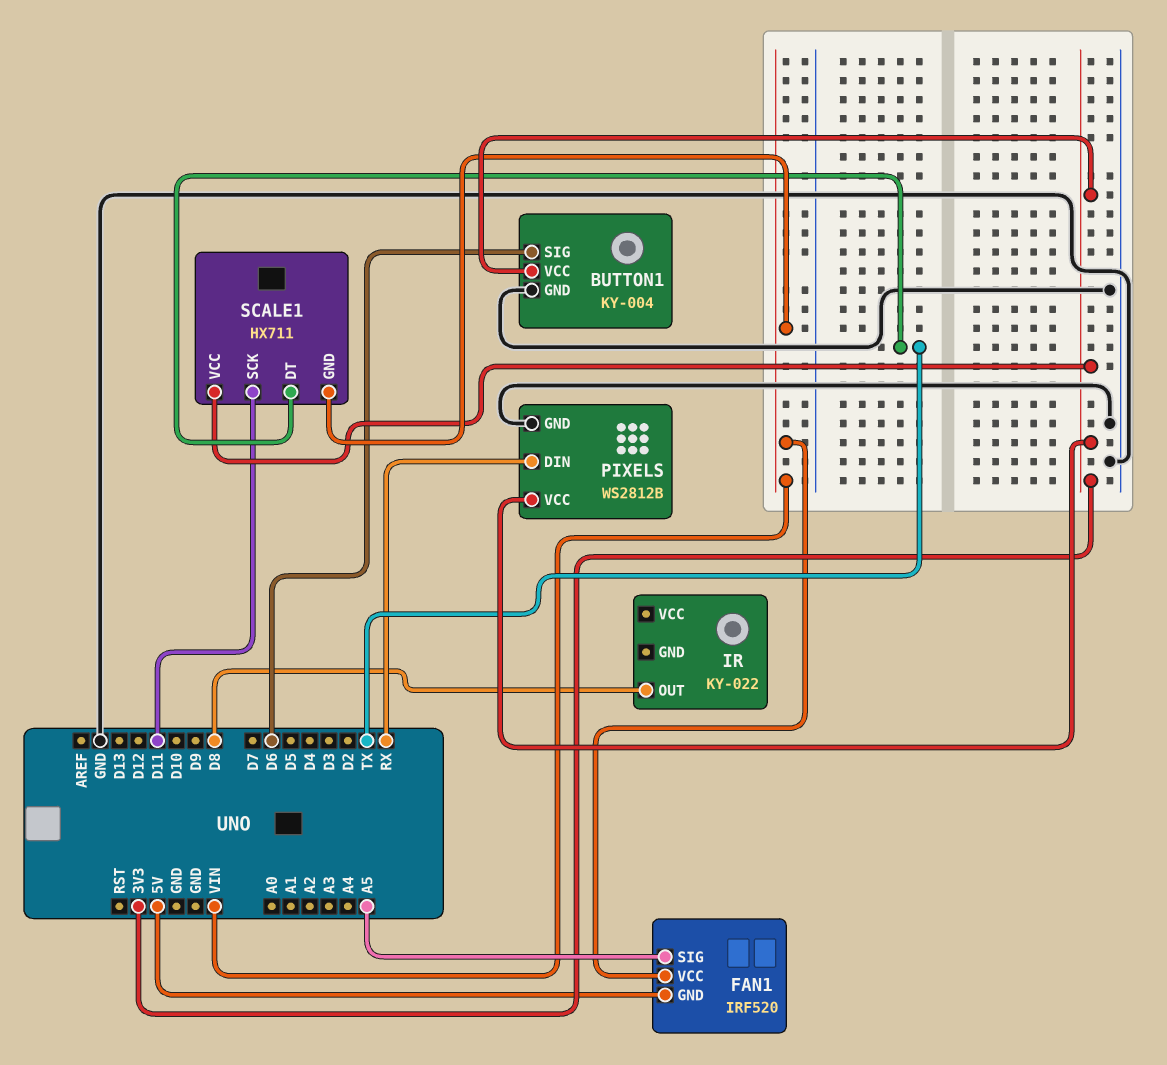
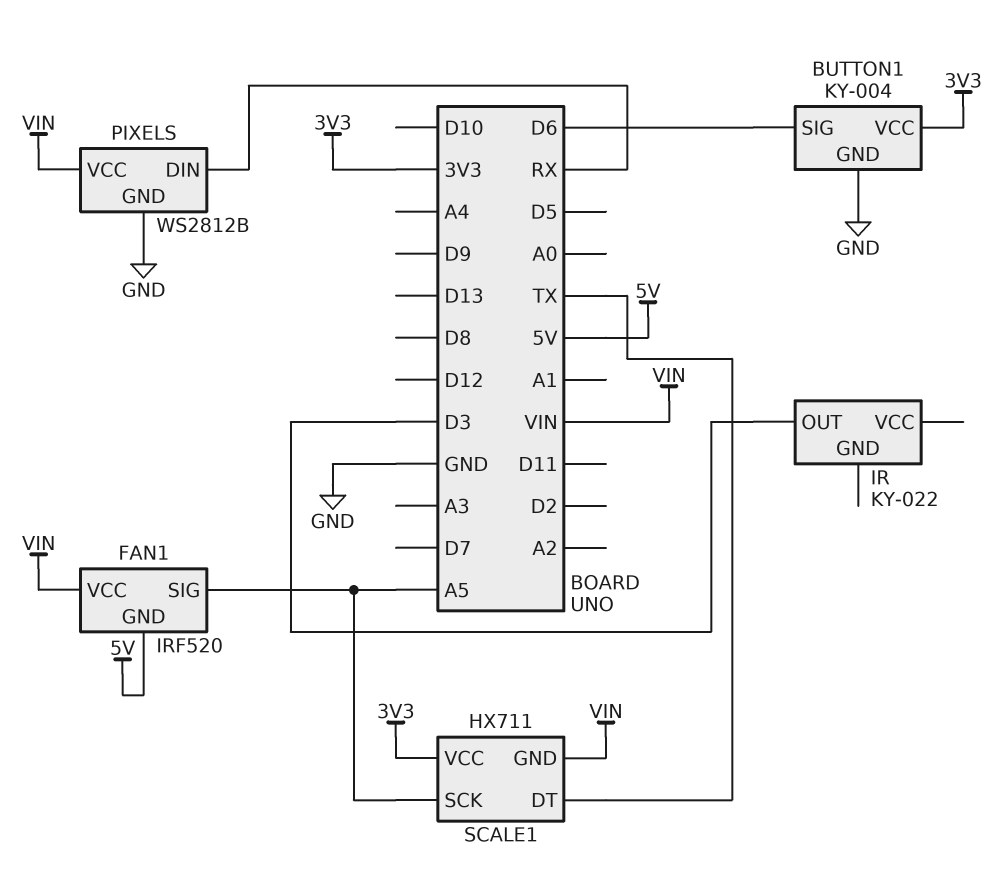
IR pin OUT: D8 -> D3
PIXELS pin VCC: 3V3 -> VIN
SCALE1 pin SCK: D11 -> A5

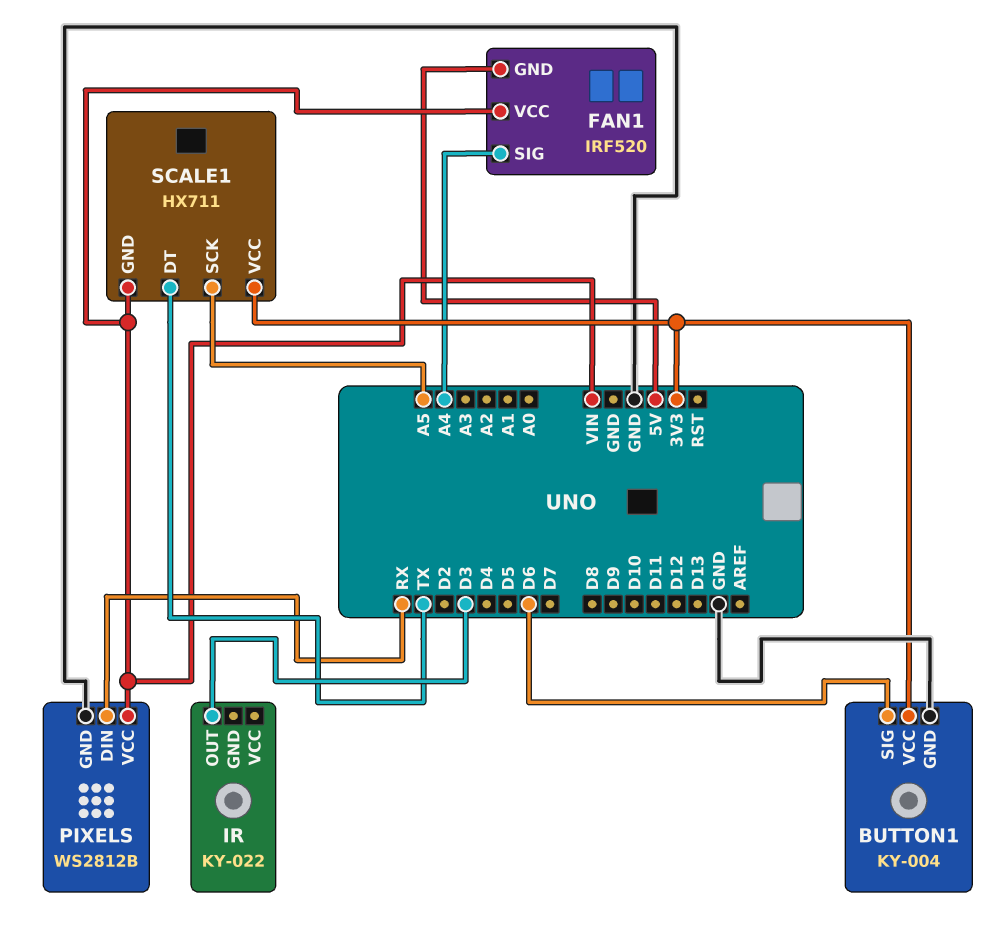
FAN1 pin SIG: A5 -> A4

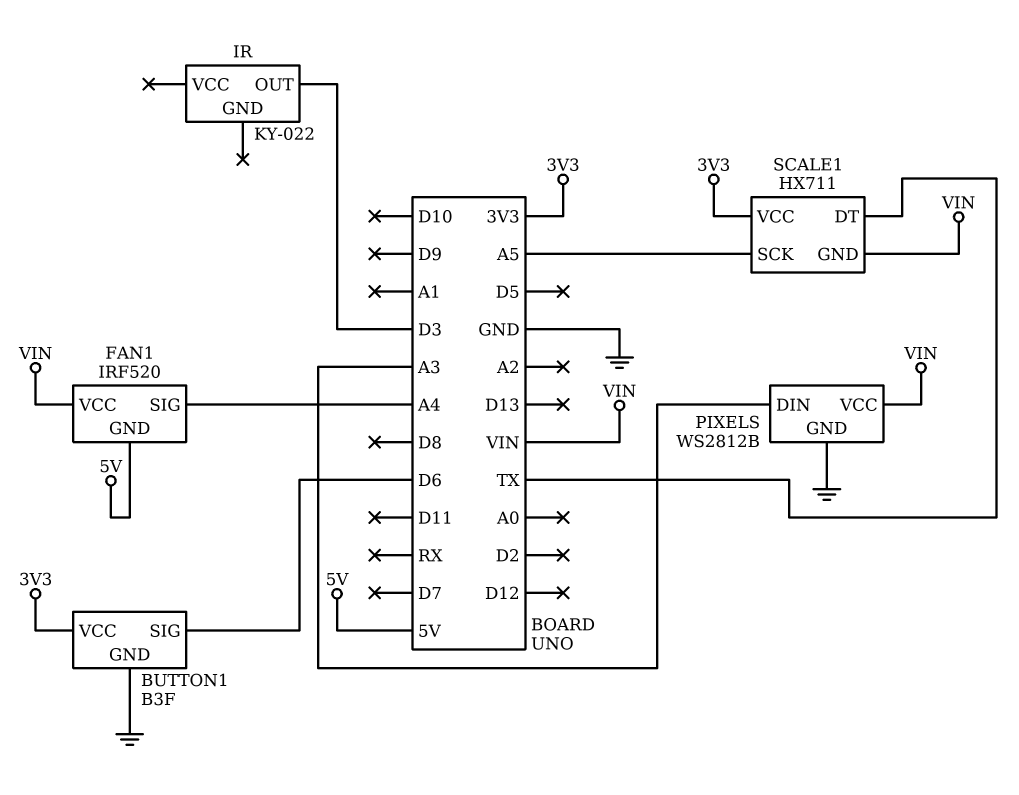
BUTTON1: KY-004 -> B3F
PIXELS pin DIN: RX -> A3

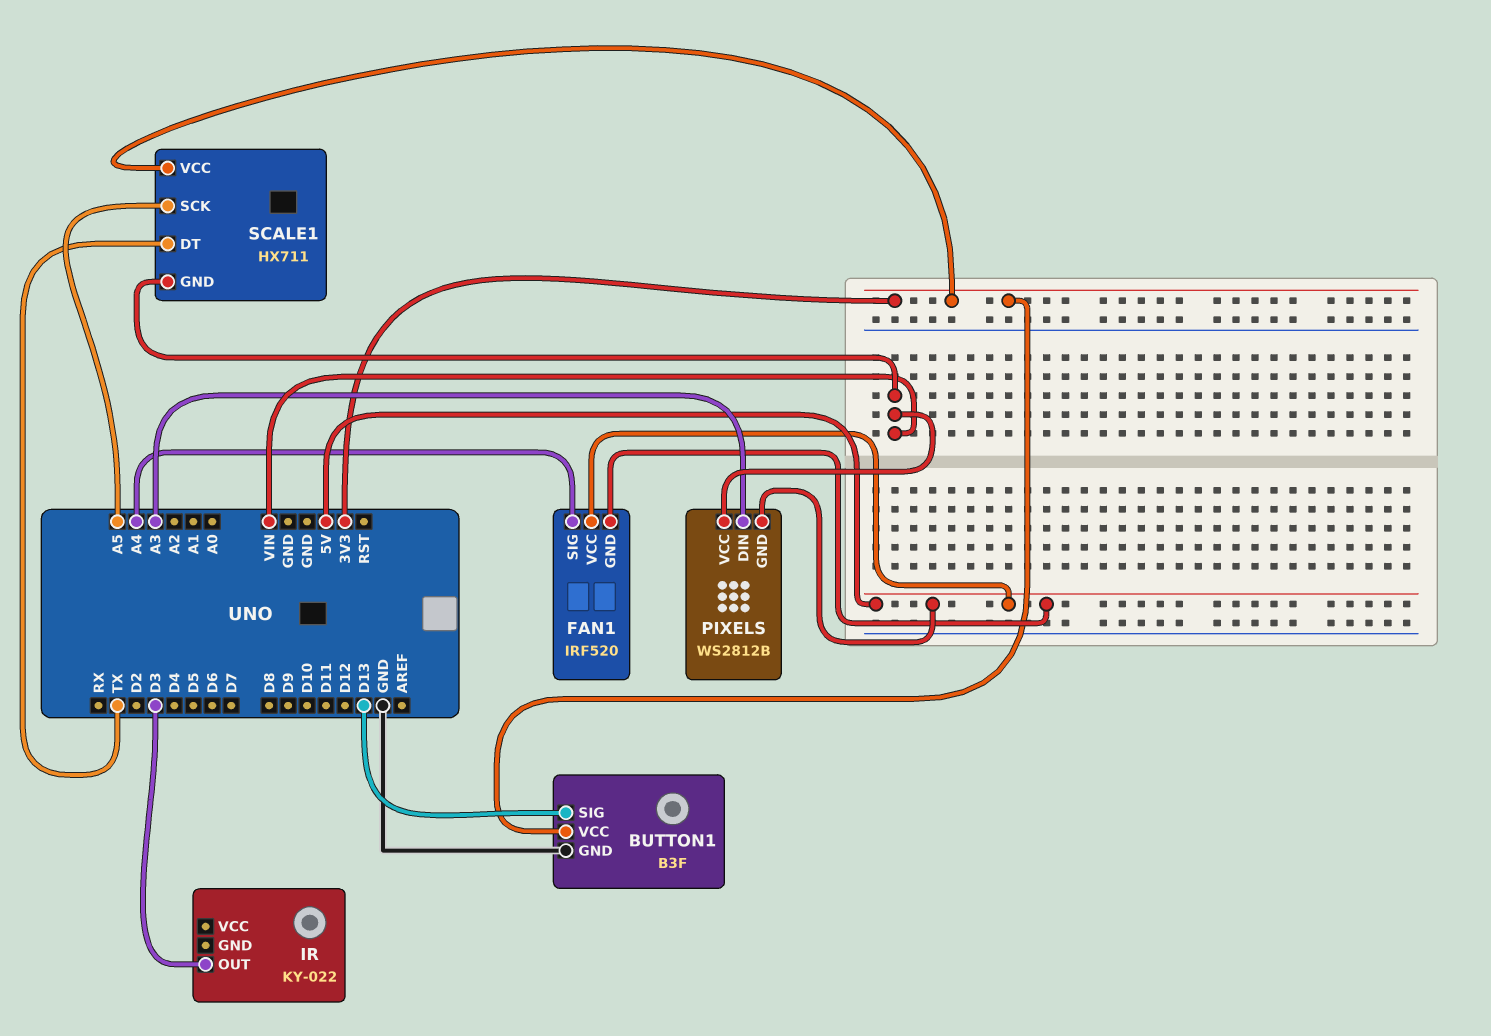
BUTTON1 pin SIG: D6 -> D13
FAN1 pin VCC: VIN -> 5V
PIXELS pin GND: GND -> 5V

